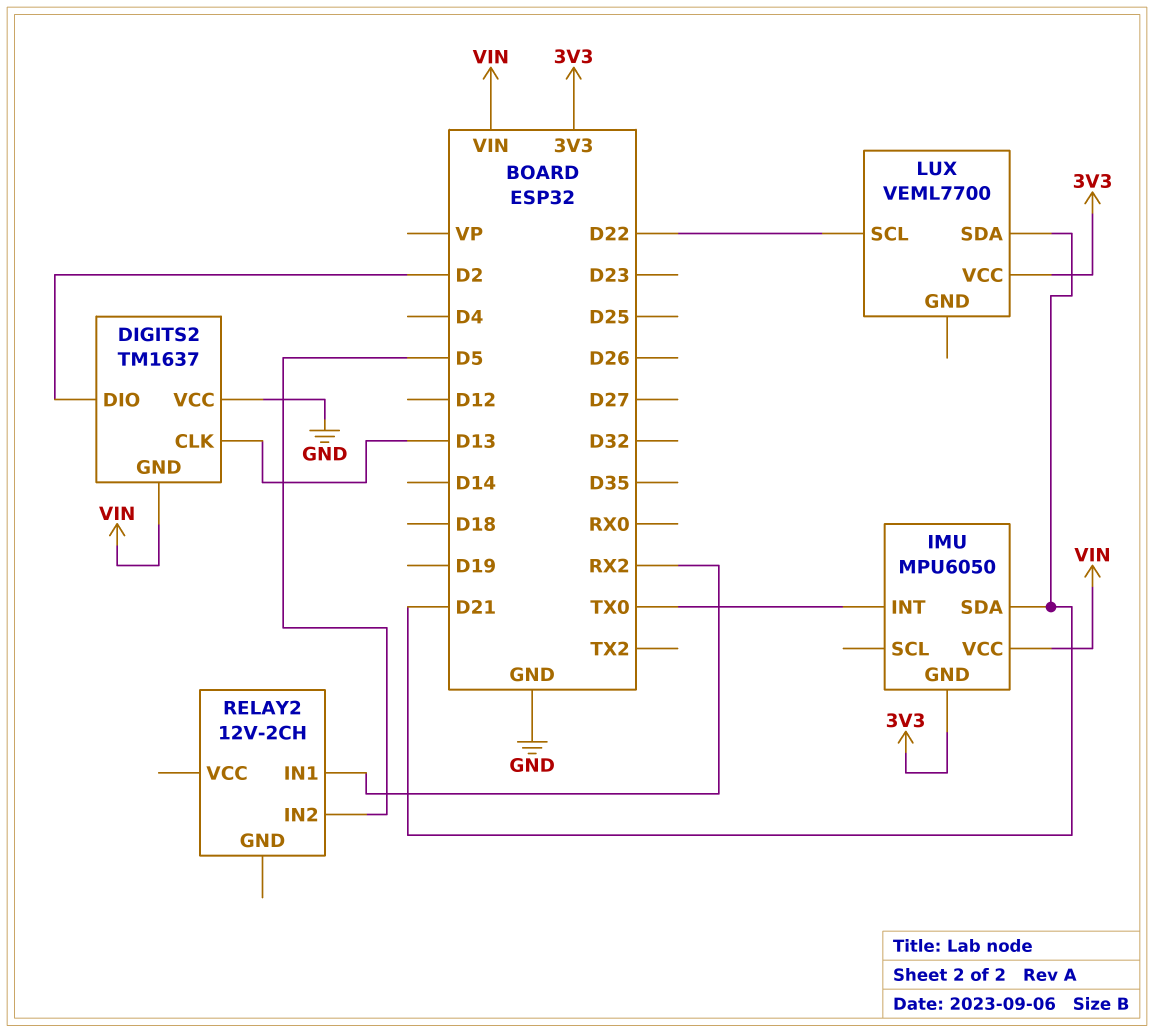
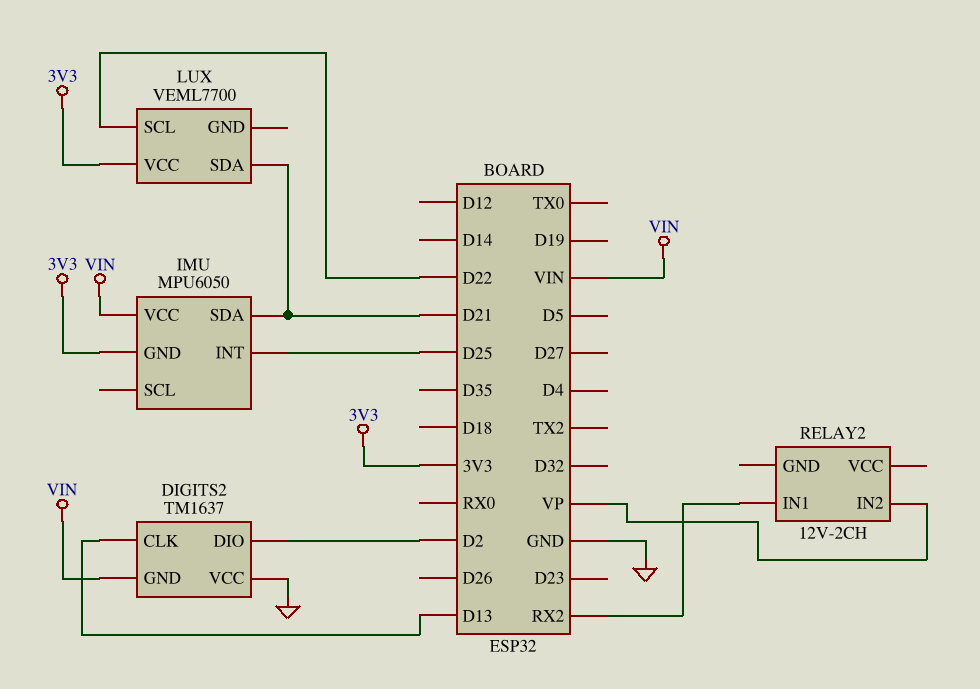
IMU pin INT: TX0 -> D25
RELAY2 pin IN2: D5 -> VP

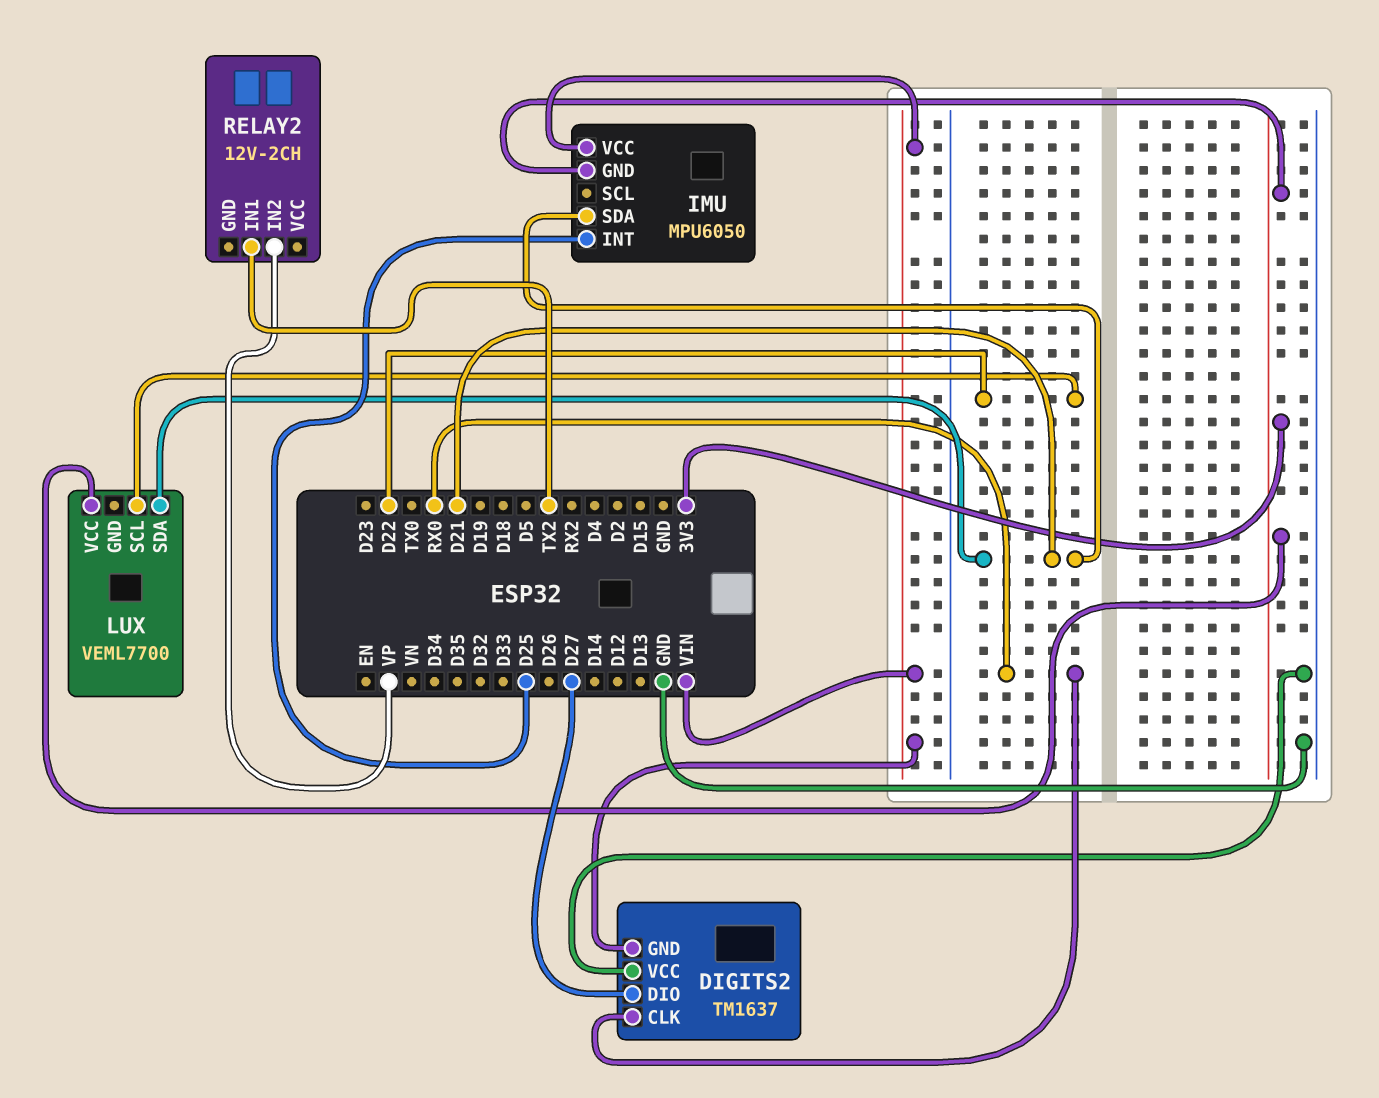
DIGITS2 pin CLK: D13 -> RX0
DIGITS2 pin DIO: D2 -> D27
RELAY2 pin IN1: RX2 -> TX2

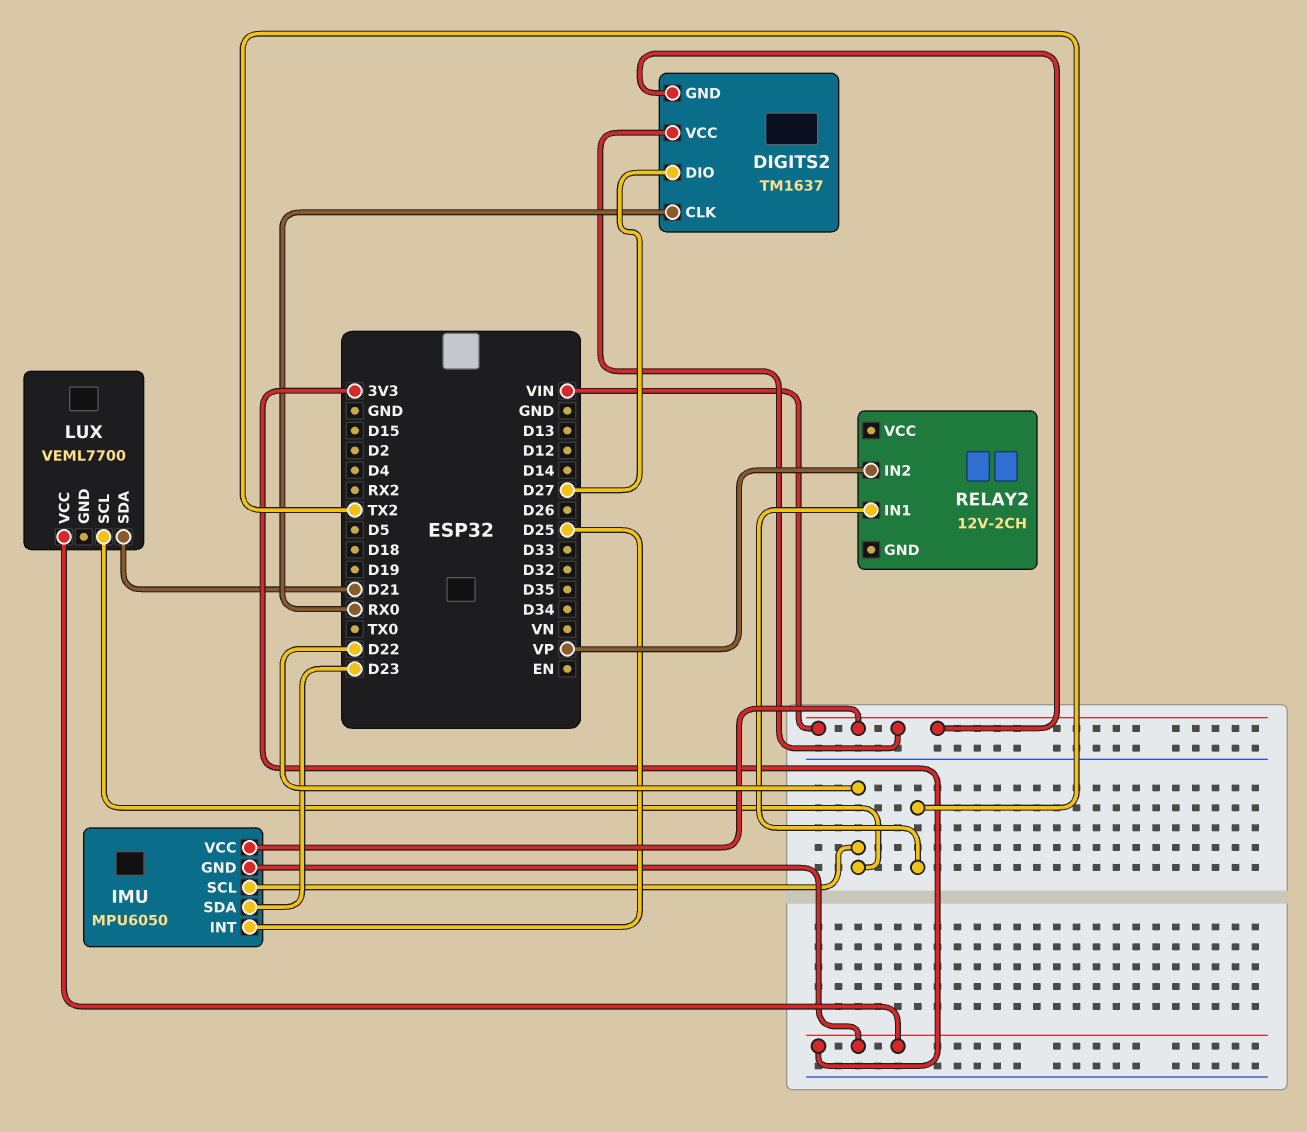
DIGITS2 pin VCC: GND -> VIN
IMU pin SCL: none -> D22
IMU pin SDA: D21 -> D23

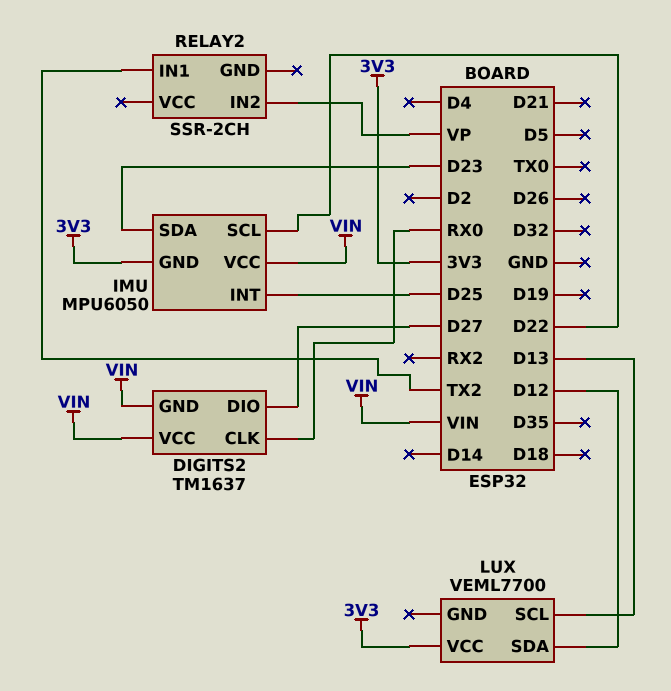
LUX pin SCL: D22 -> D13
LUX pin SDA: D21 -> D12
RELAY2: 12V-2CH -> SSR-2CH

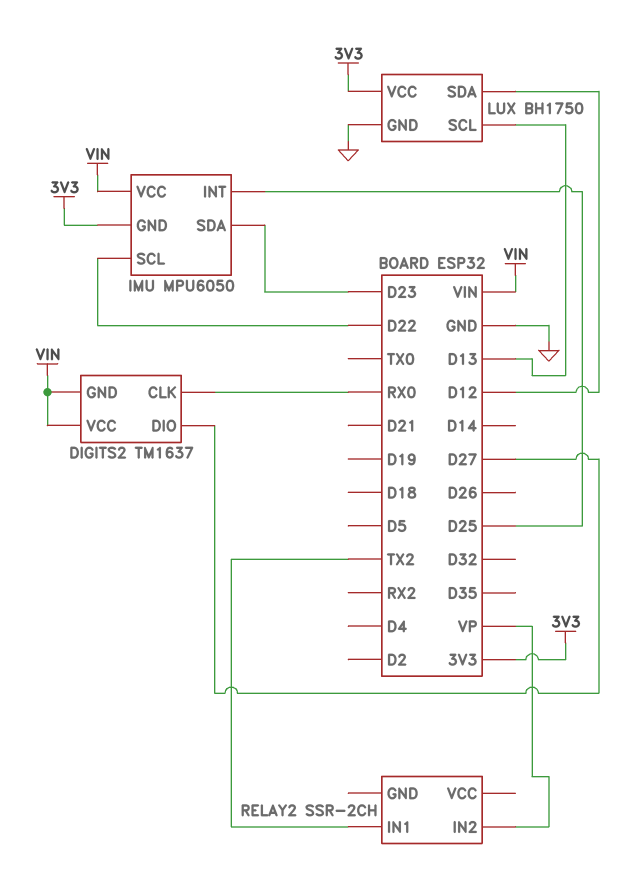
LUX: VEML7700 -> BH1750
LUX pin GND: none -> GND

